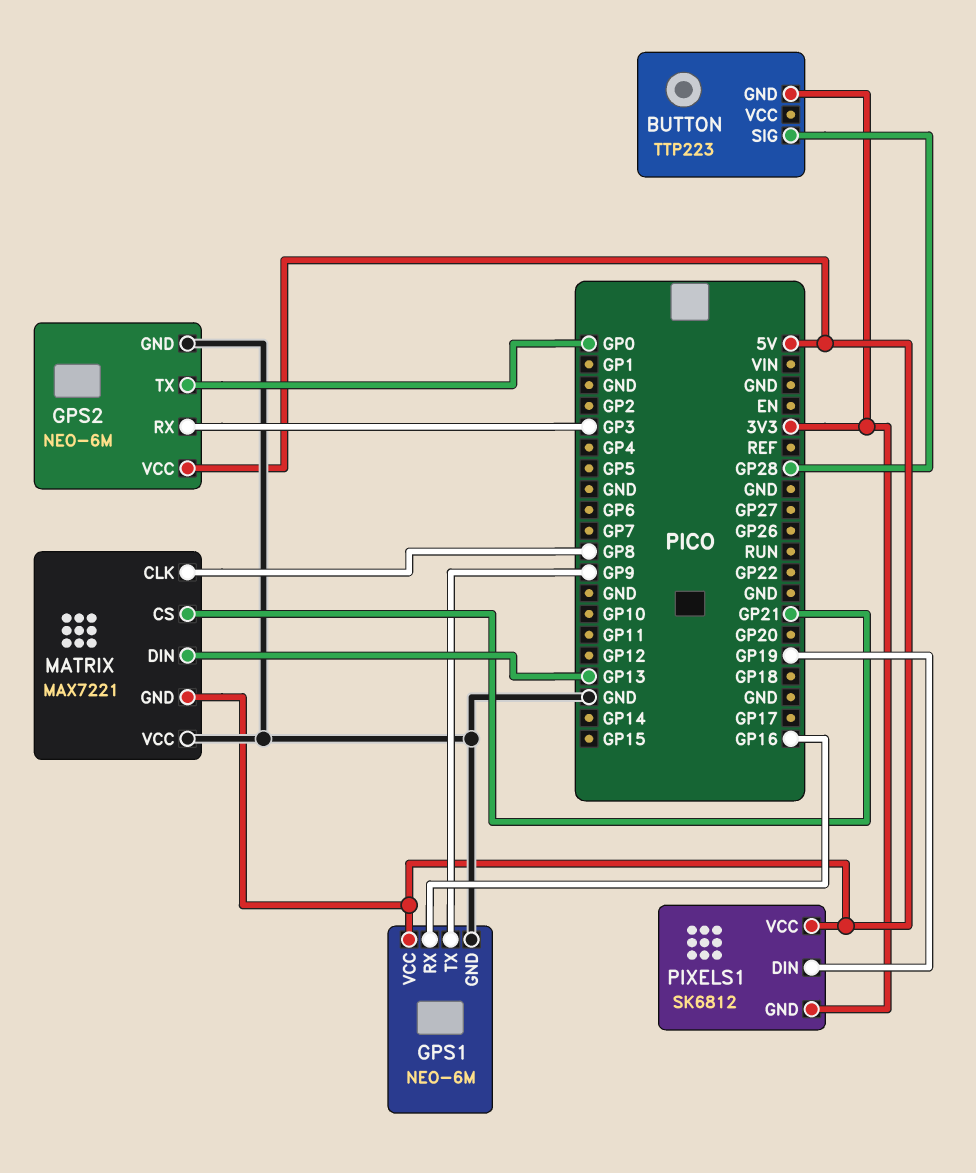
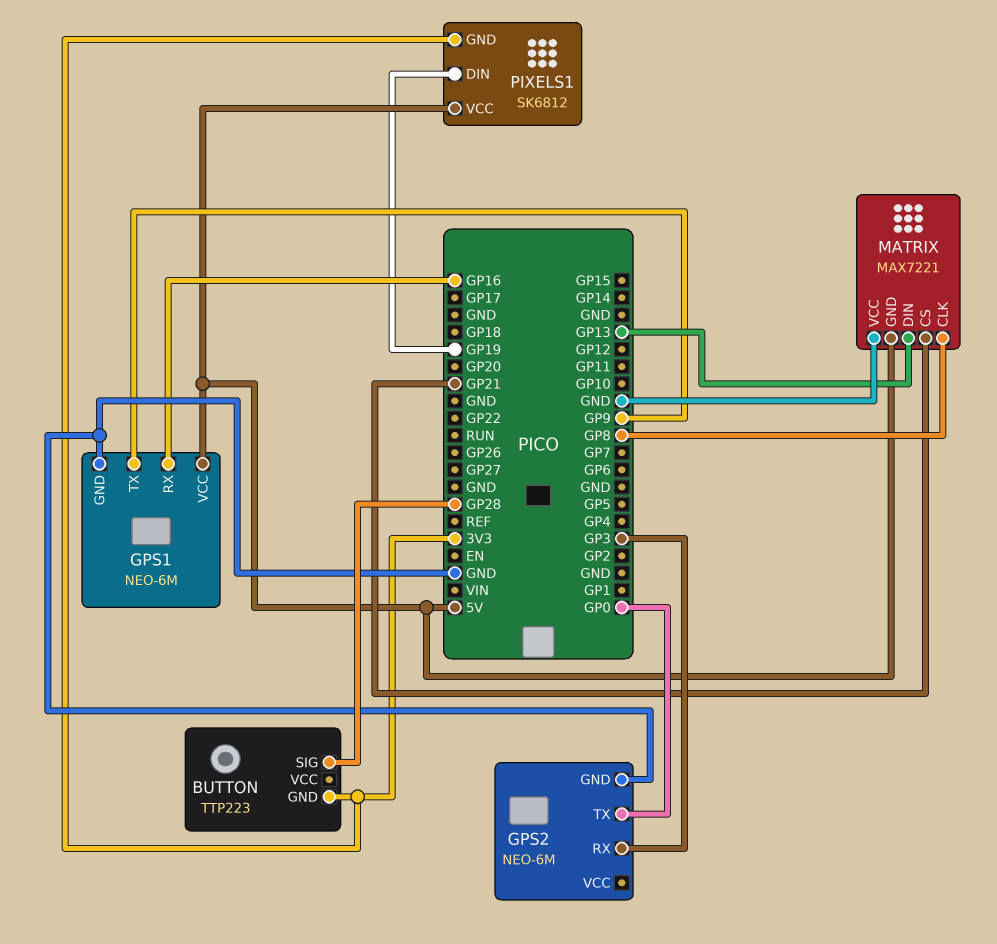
GPS2 pin VCC: 5V -> none

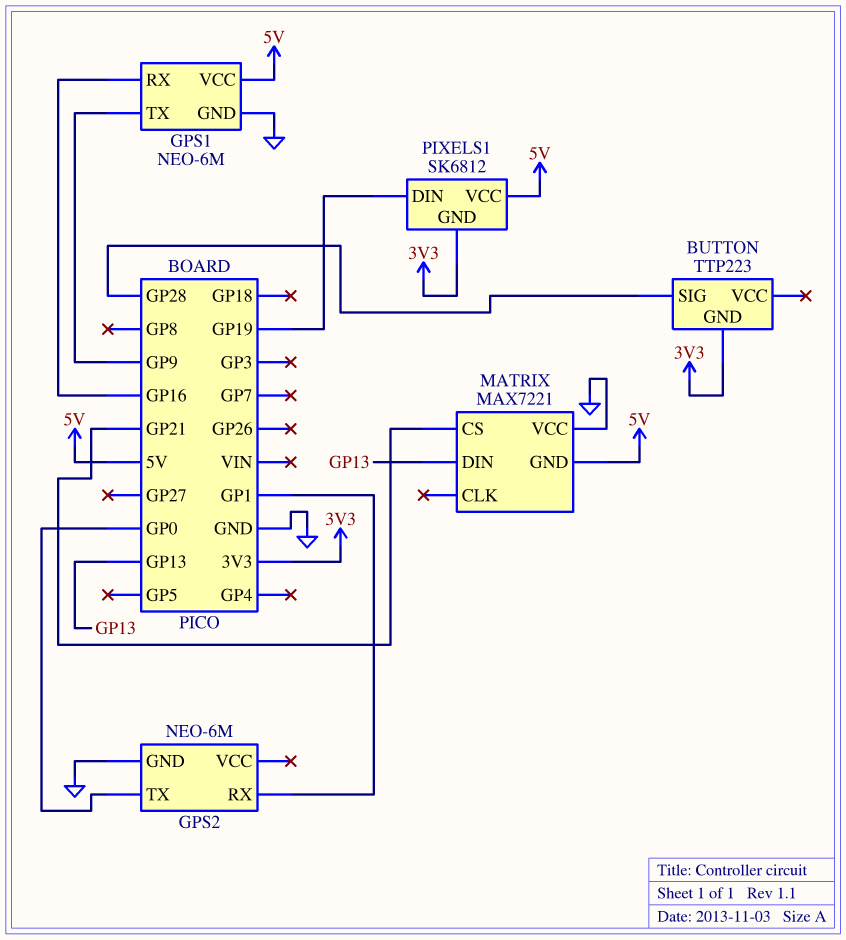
GPS2 pin RX: GP3 -> GP1
MATRIX pin CLK: GP8 -> none

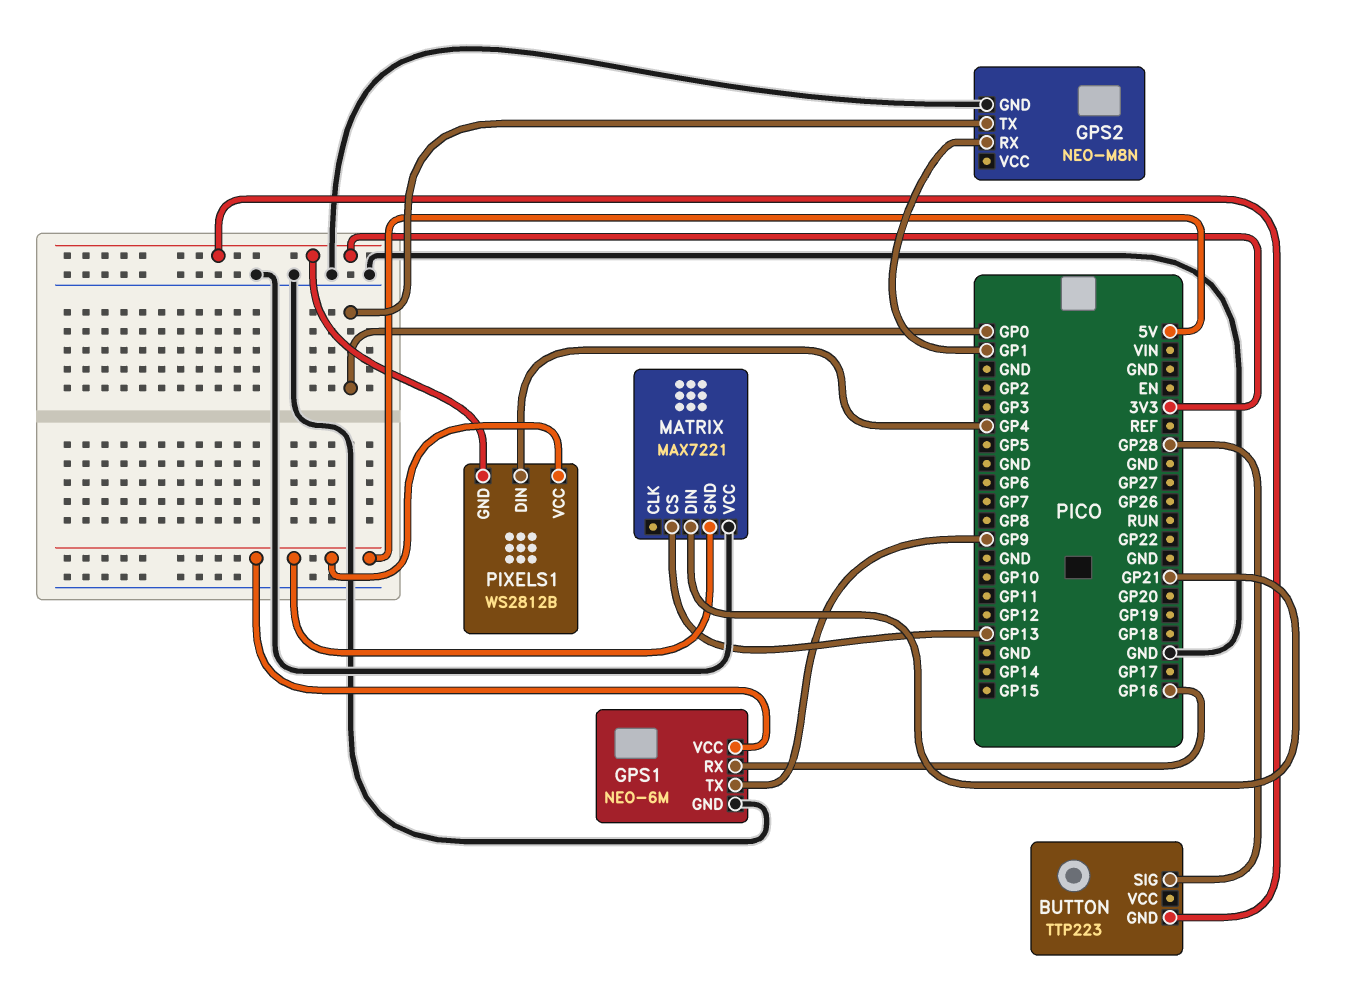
GPS2: NEO-6M -> NEO-M8N
MATRIX pin CS: GP21 -> GP13
MATRIX pin DIN: GP13 -> GP21
PIXELS1: SK6812 -> WS2812B
PIXELS1 pin DIN: GP19 -> GP4

